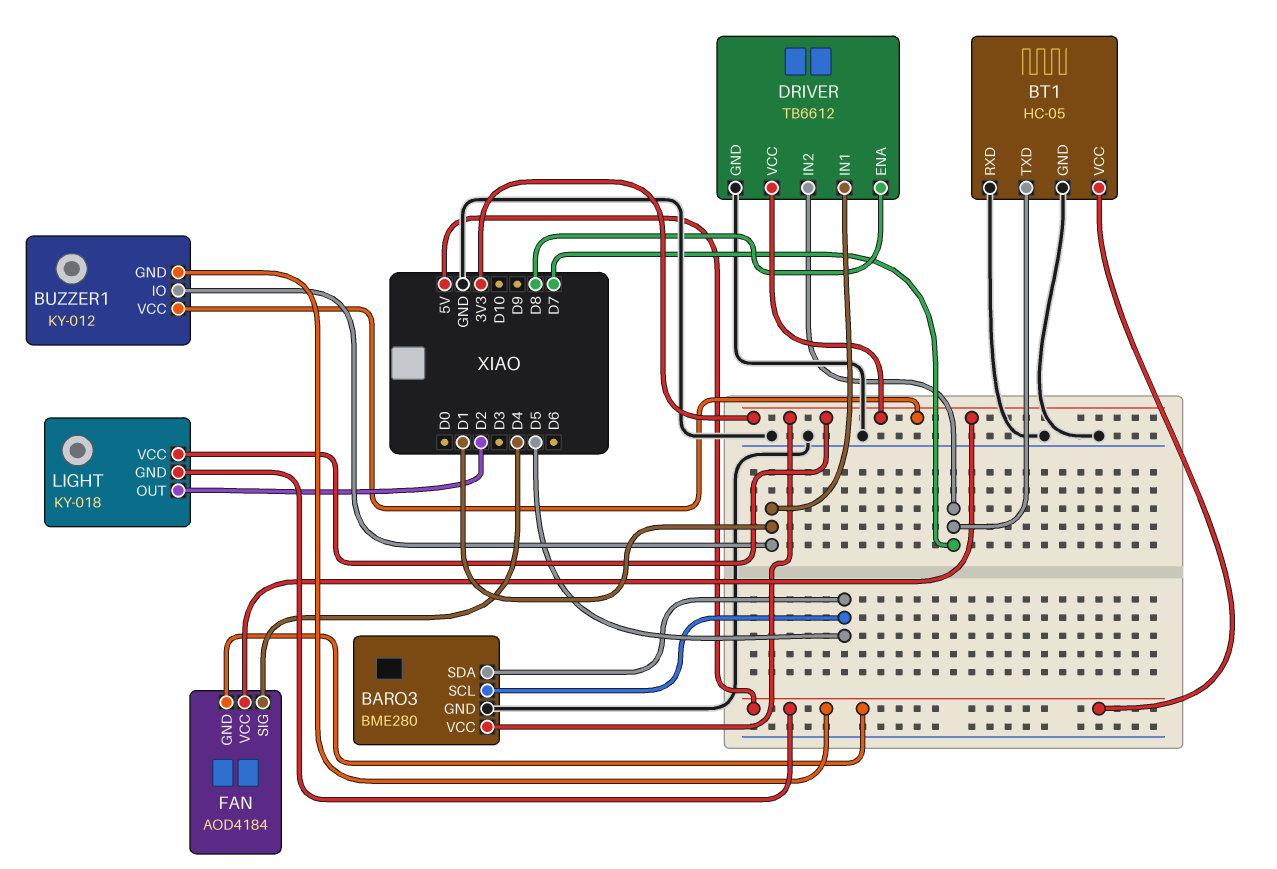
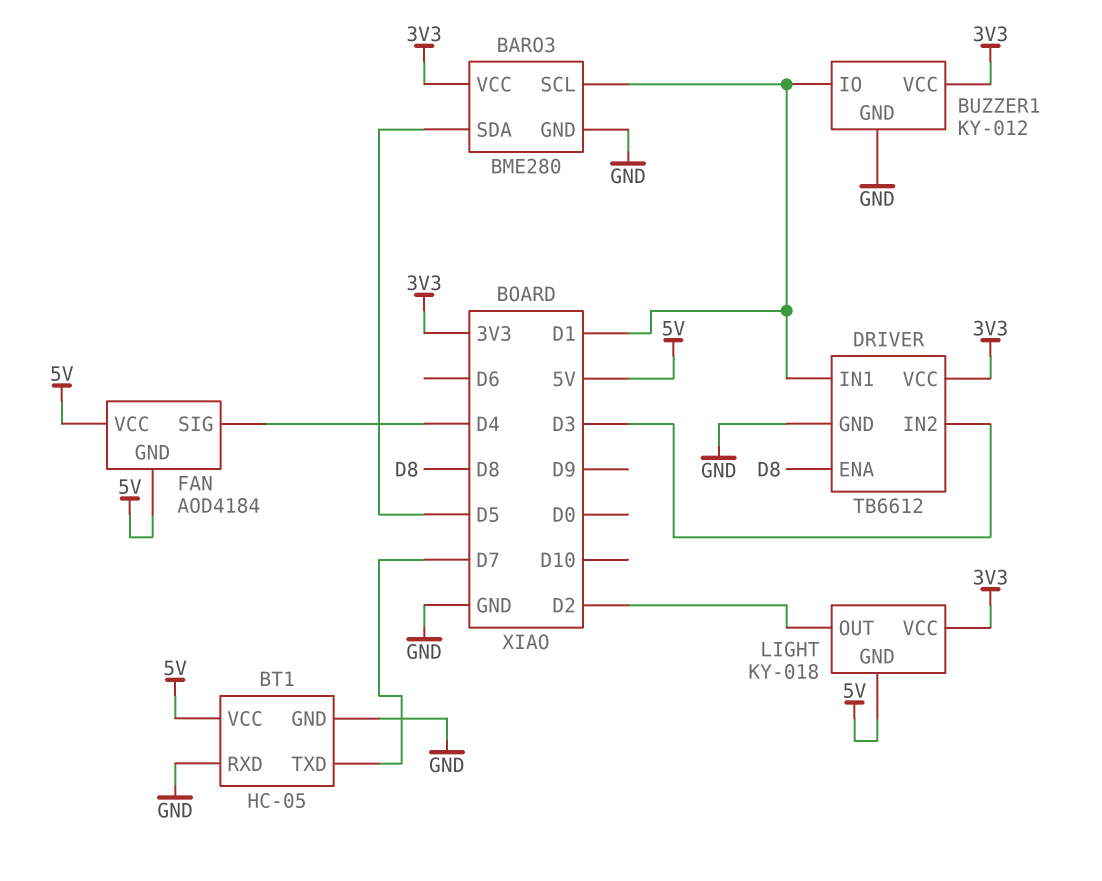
BARO3 pin SCL: D5 -> D1
BUZZER1 pin GND: 5V -> GND
DRIVER pin IN2: D7 -> D3
FAN pin VCC: 3V3 -> 5V

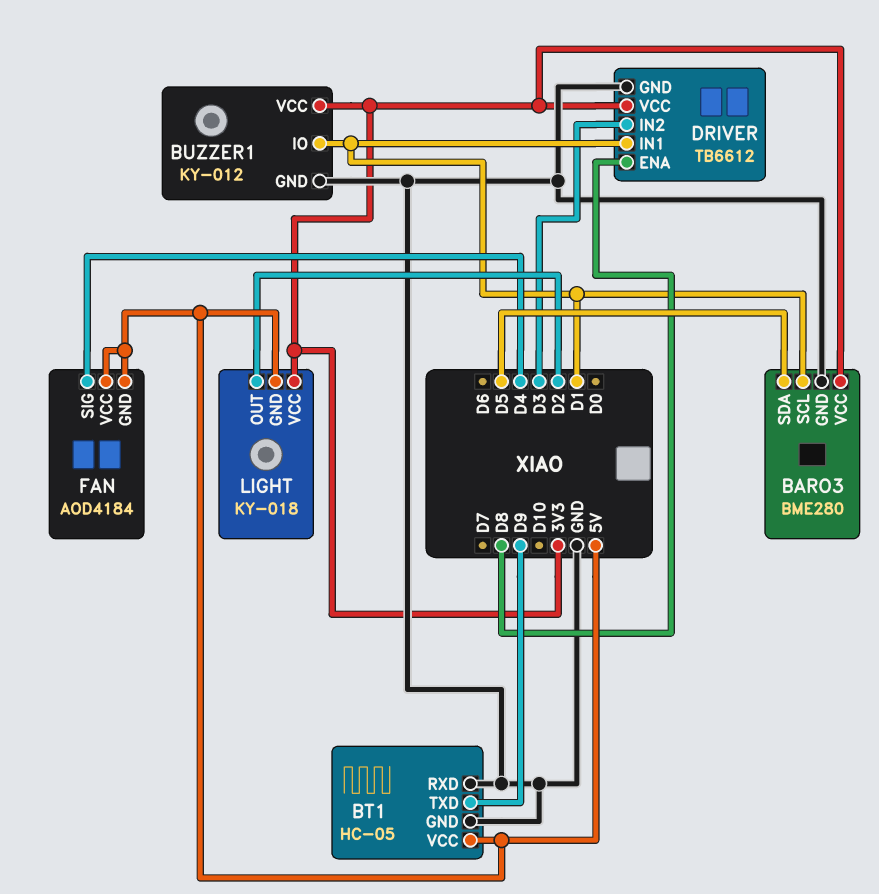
BT1 pin TXD: D7 -> D9

